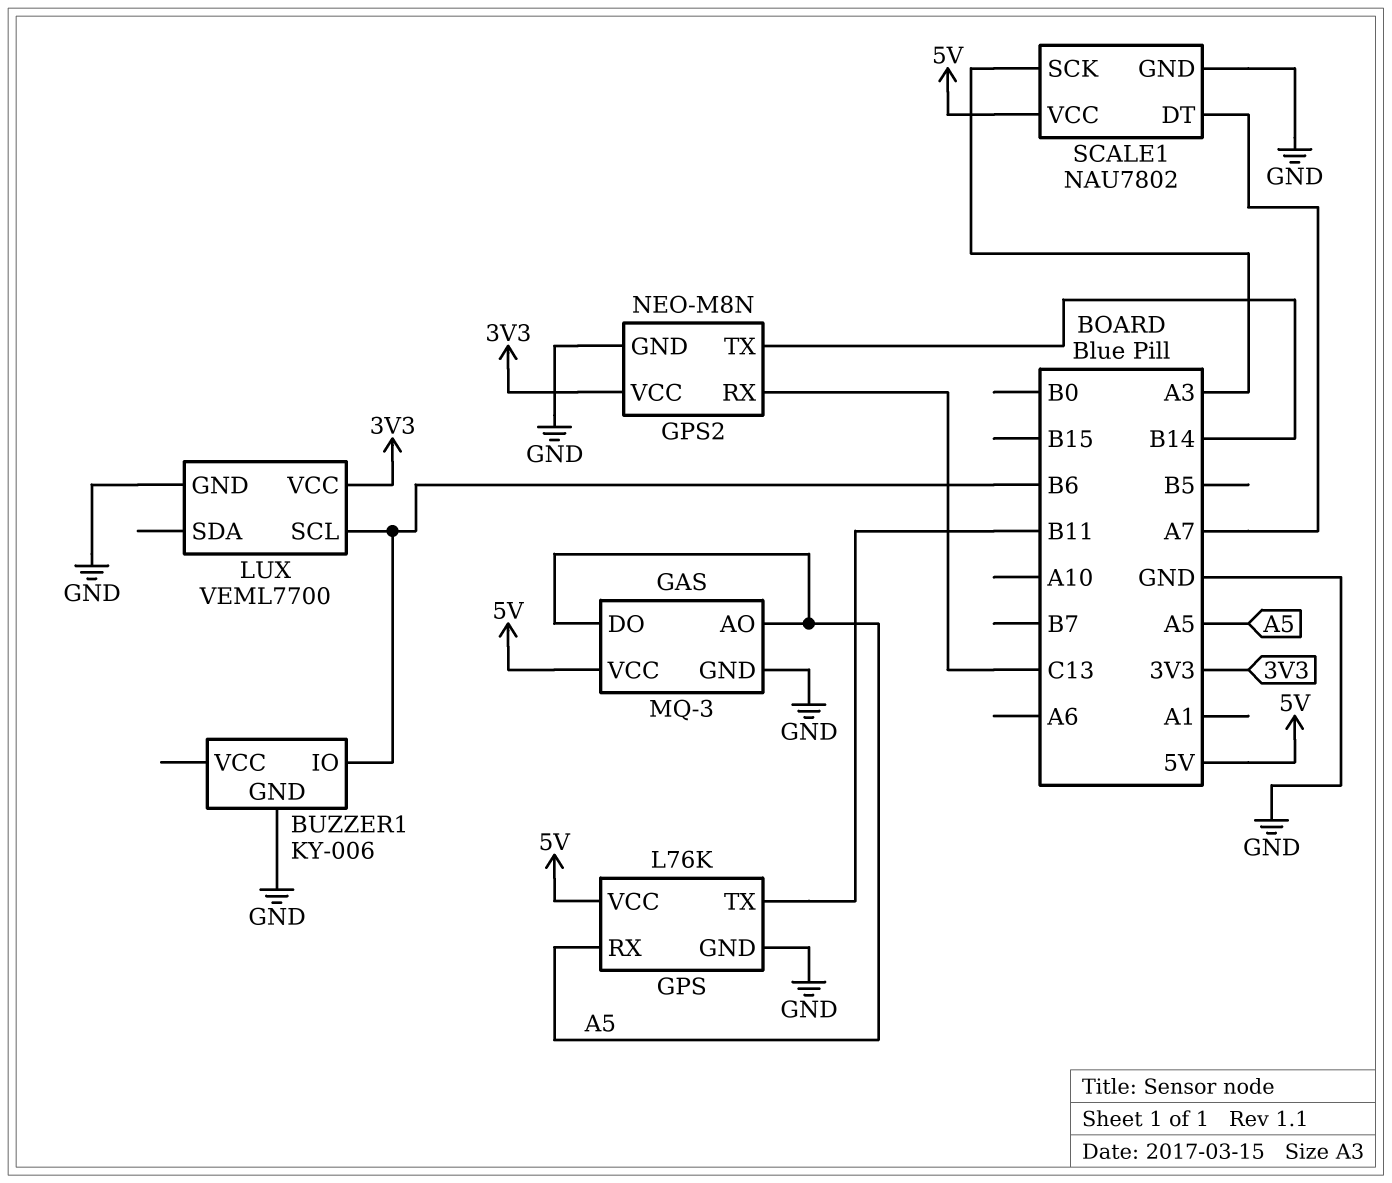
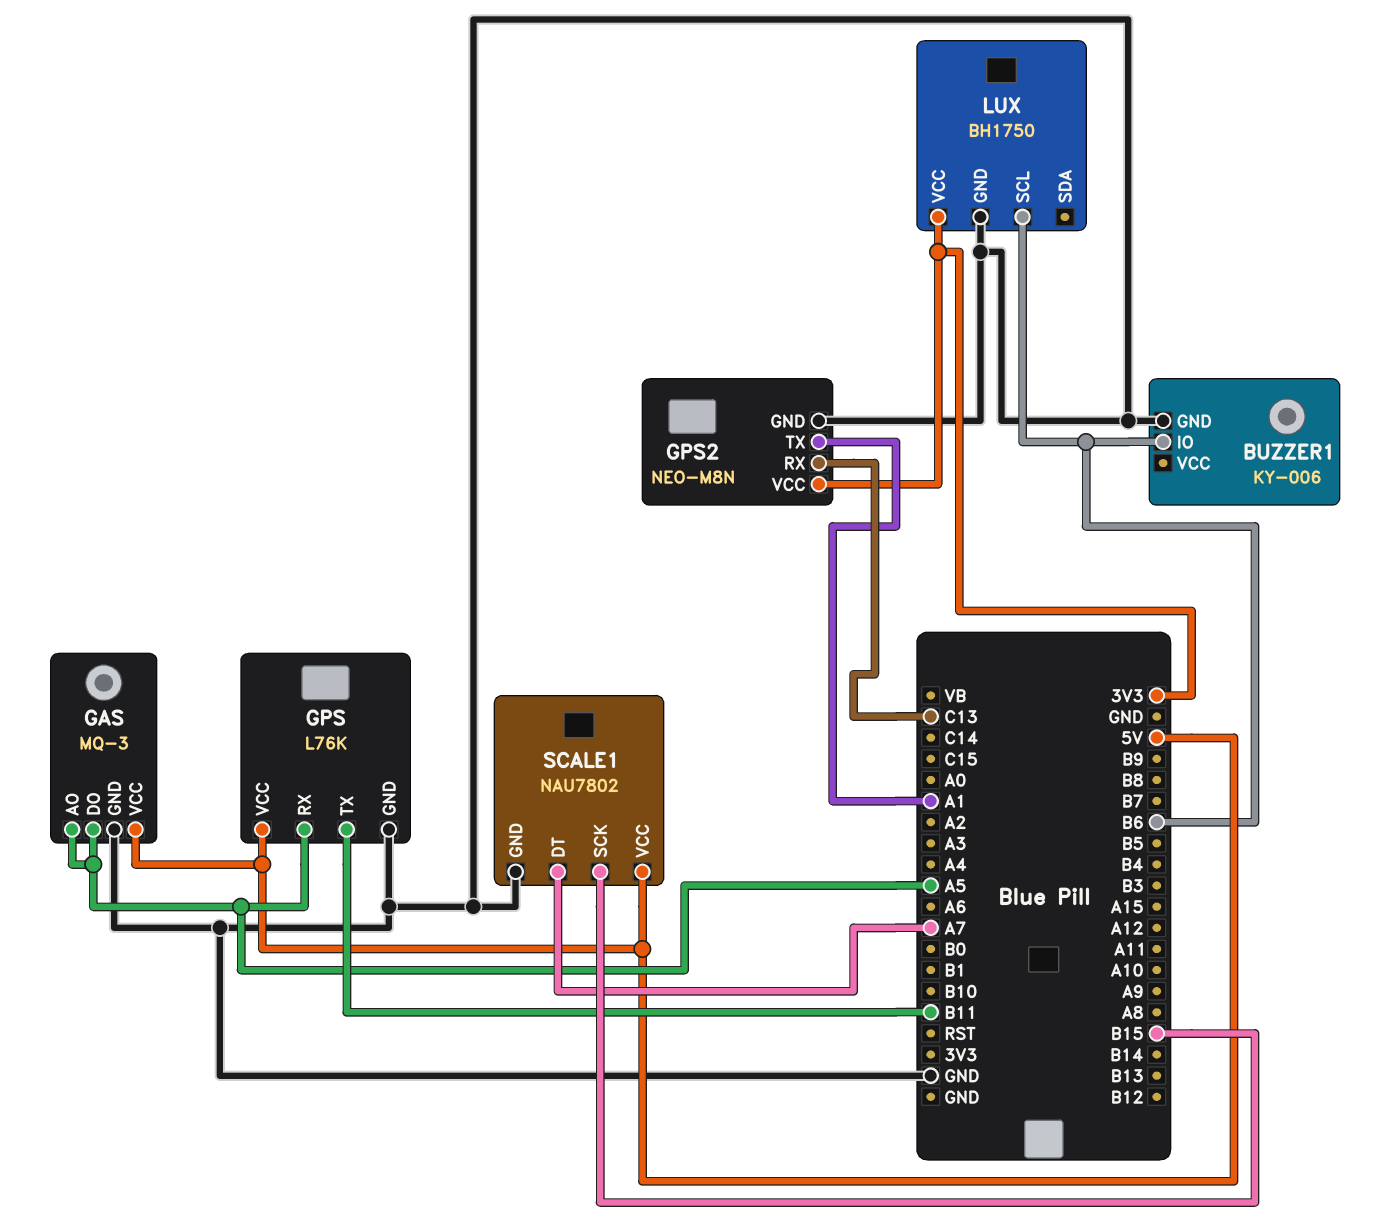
GPS2 pin TX: B14 -> A1
LUX: VEML7700 -> BH1750
SCALE1 pin SCK: A3 -> B15

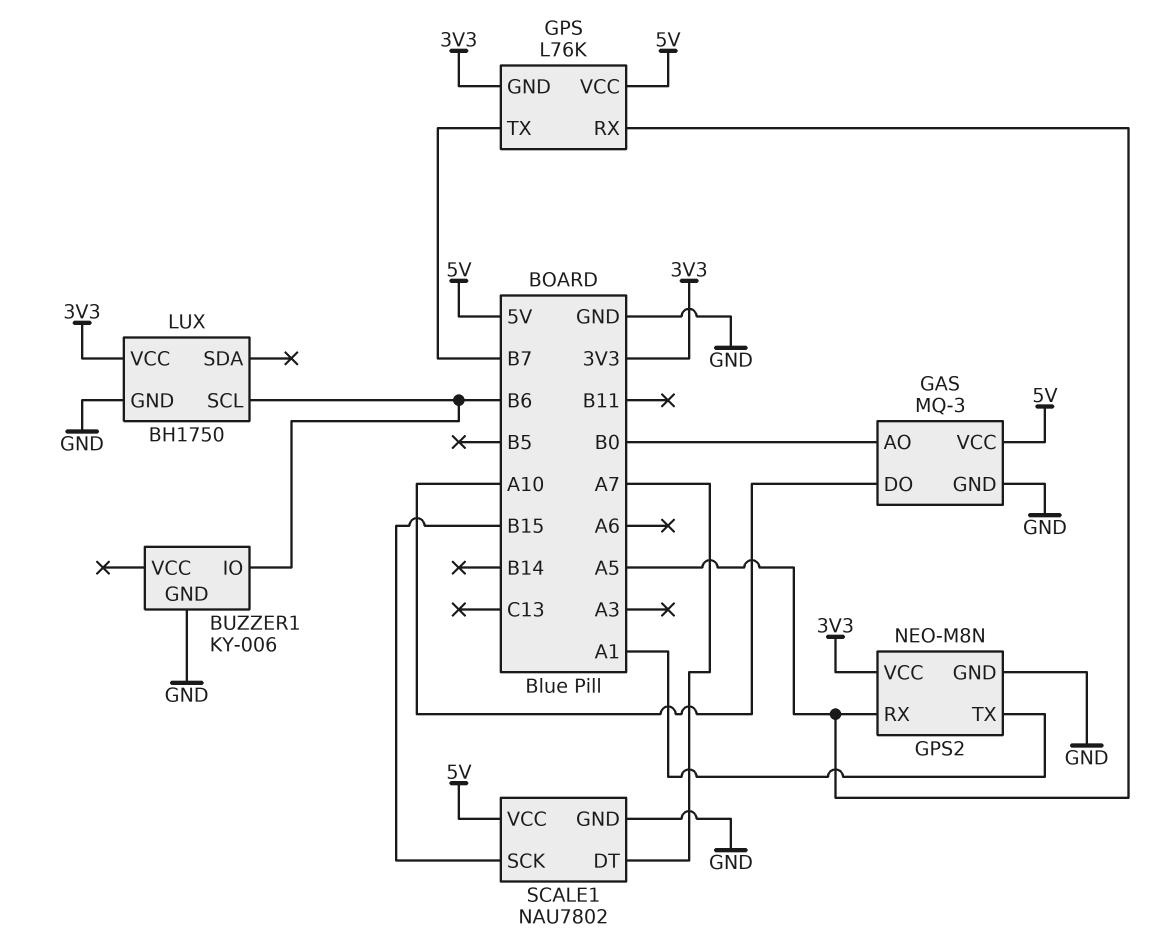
GAS pin AO: A5 -> B0
GAS pin DO: A5 -> A10
GPS pin GND: GND -> 3V3
GPS pin TX: B11 -> B7
GPS2 pin RX: C13 -> A5

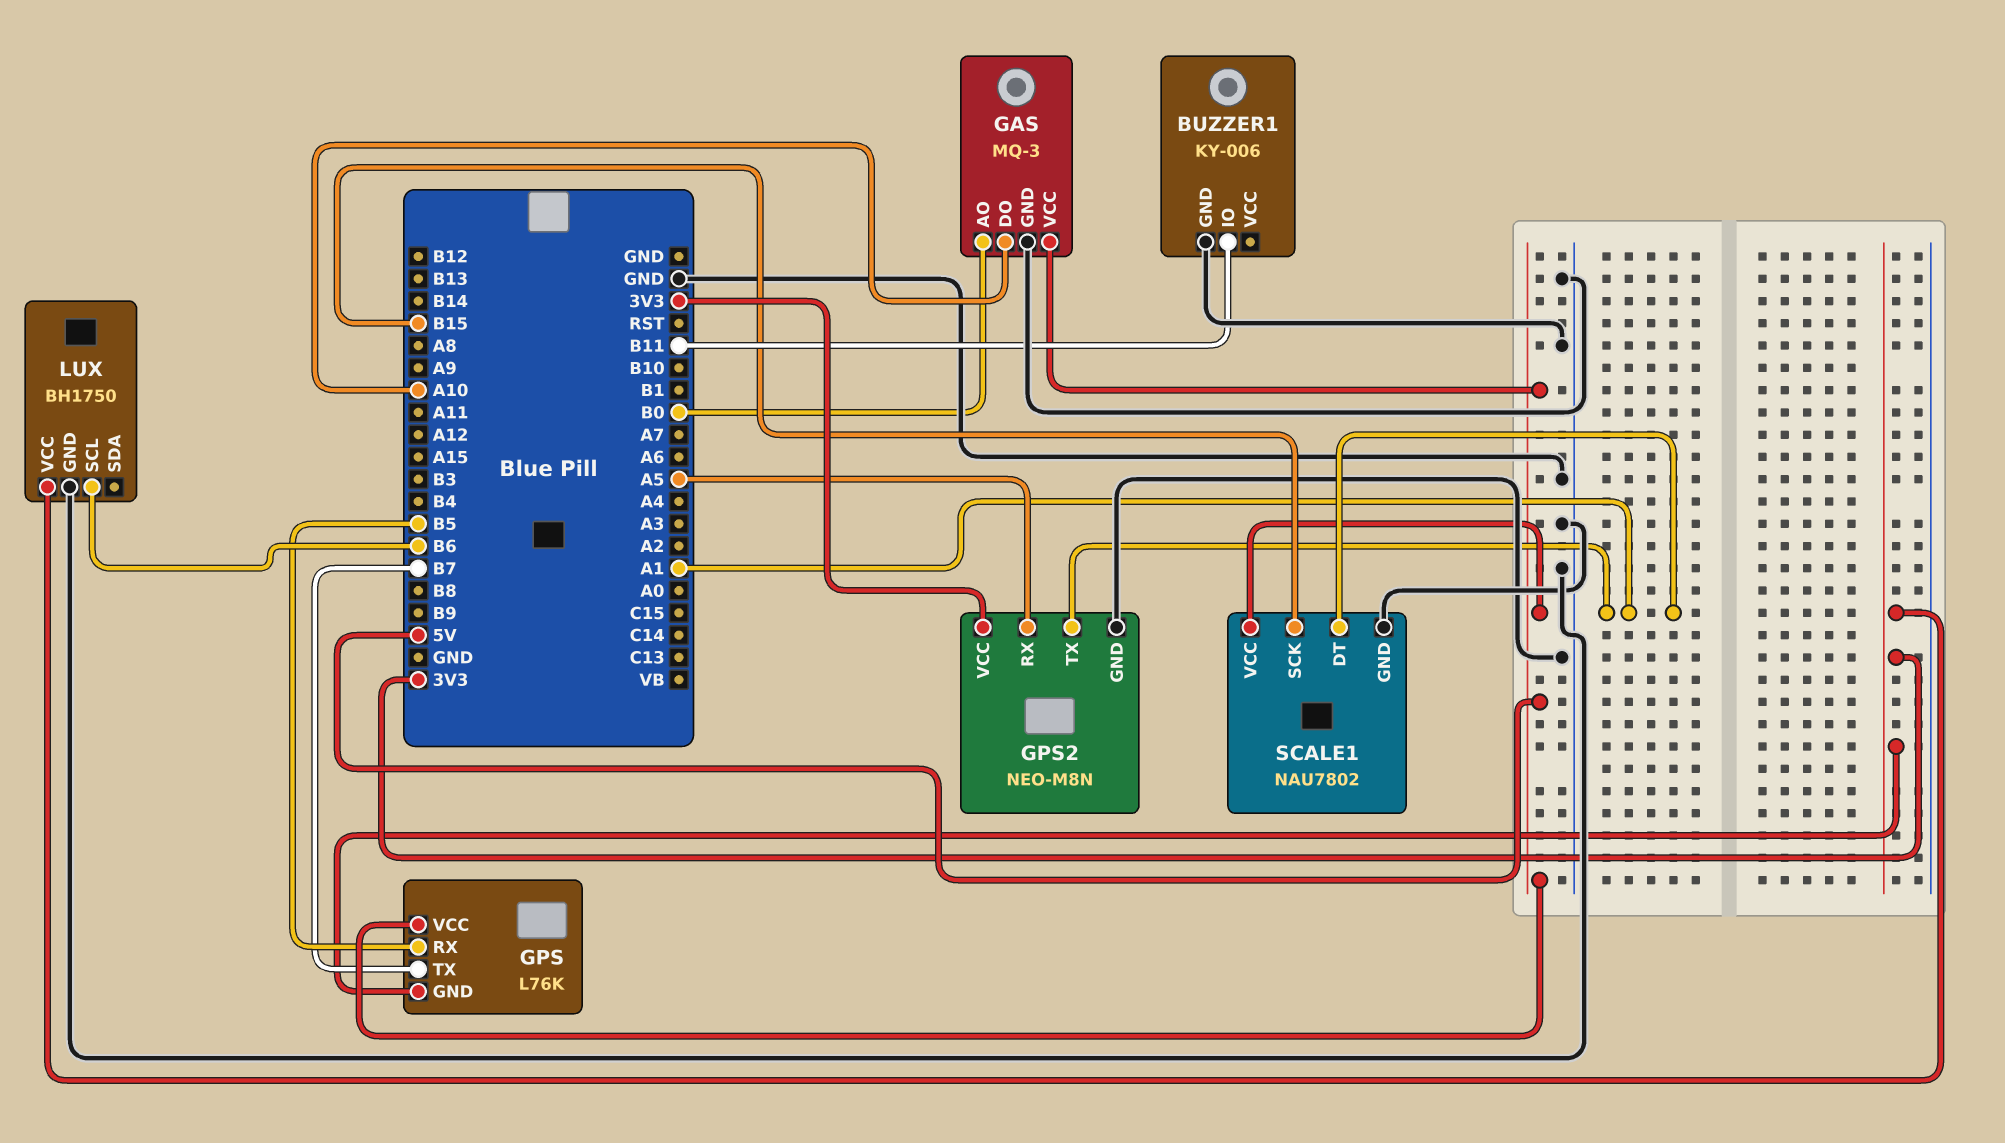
BUZZER1 pin IO: B6 -> B11
GPS pin RX: A5 -> B5
SCALE1 pin DT: A7 -> A1

